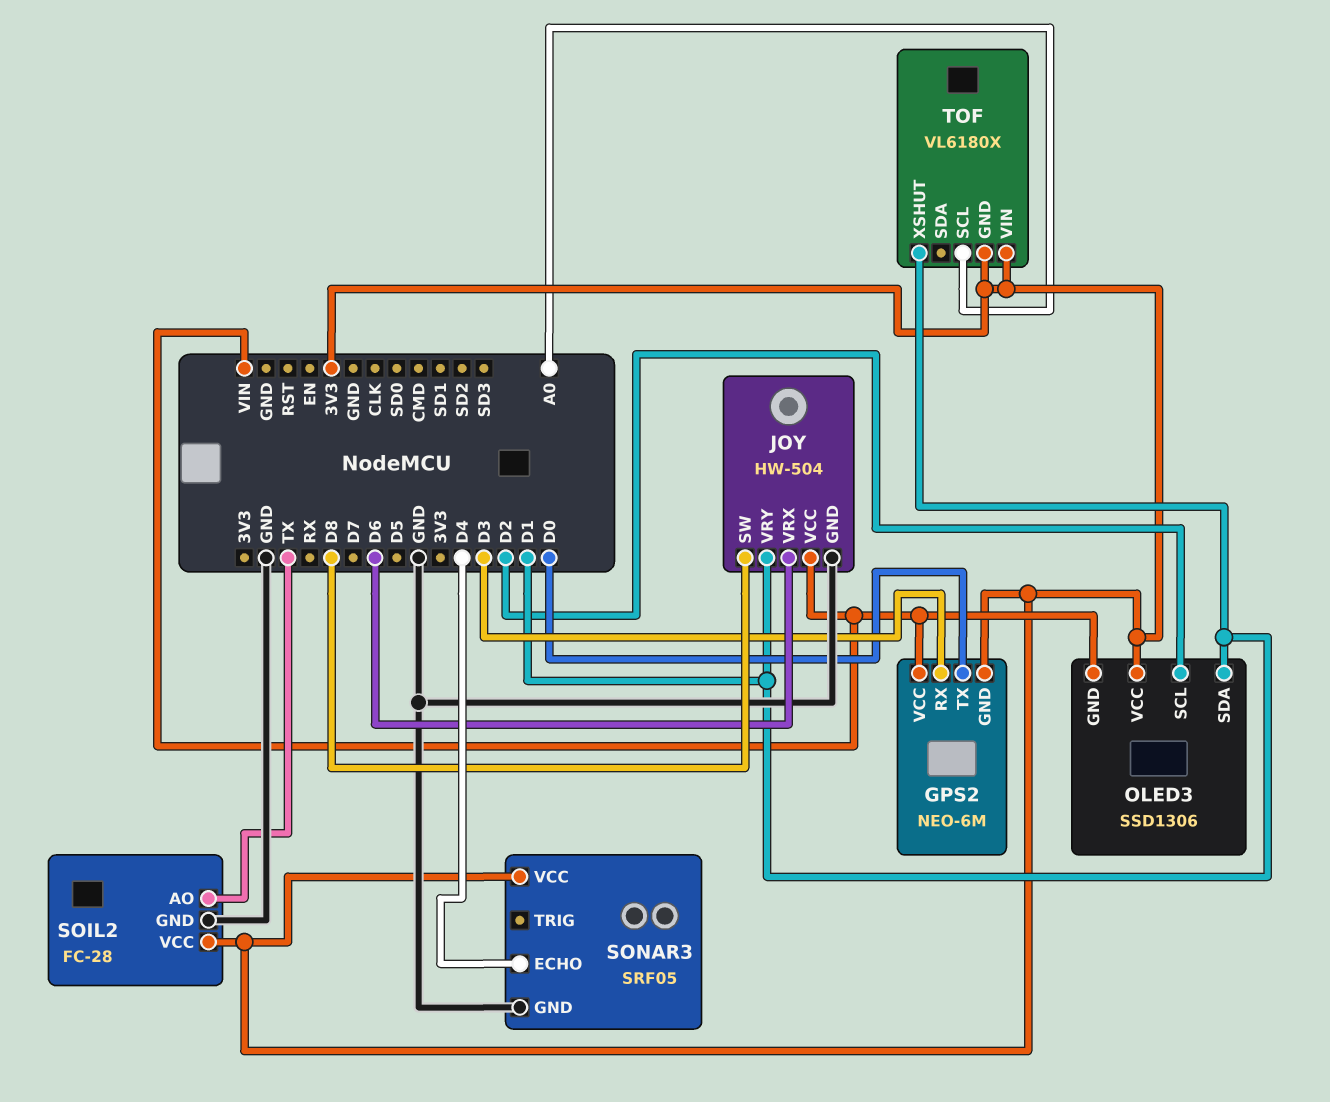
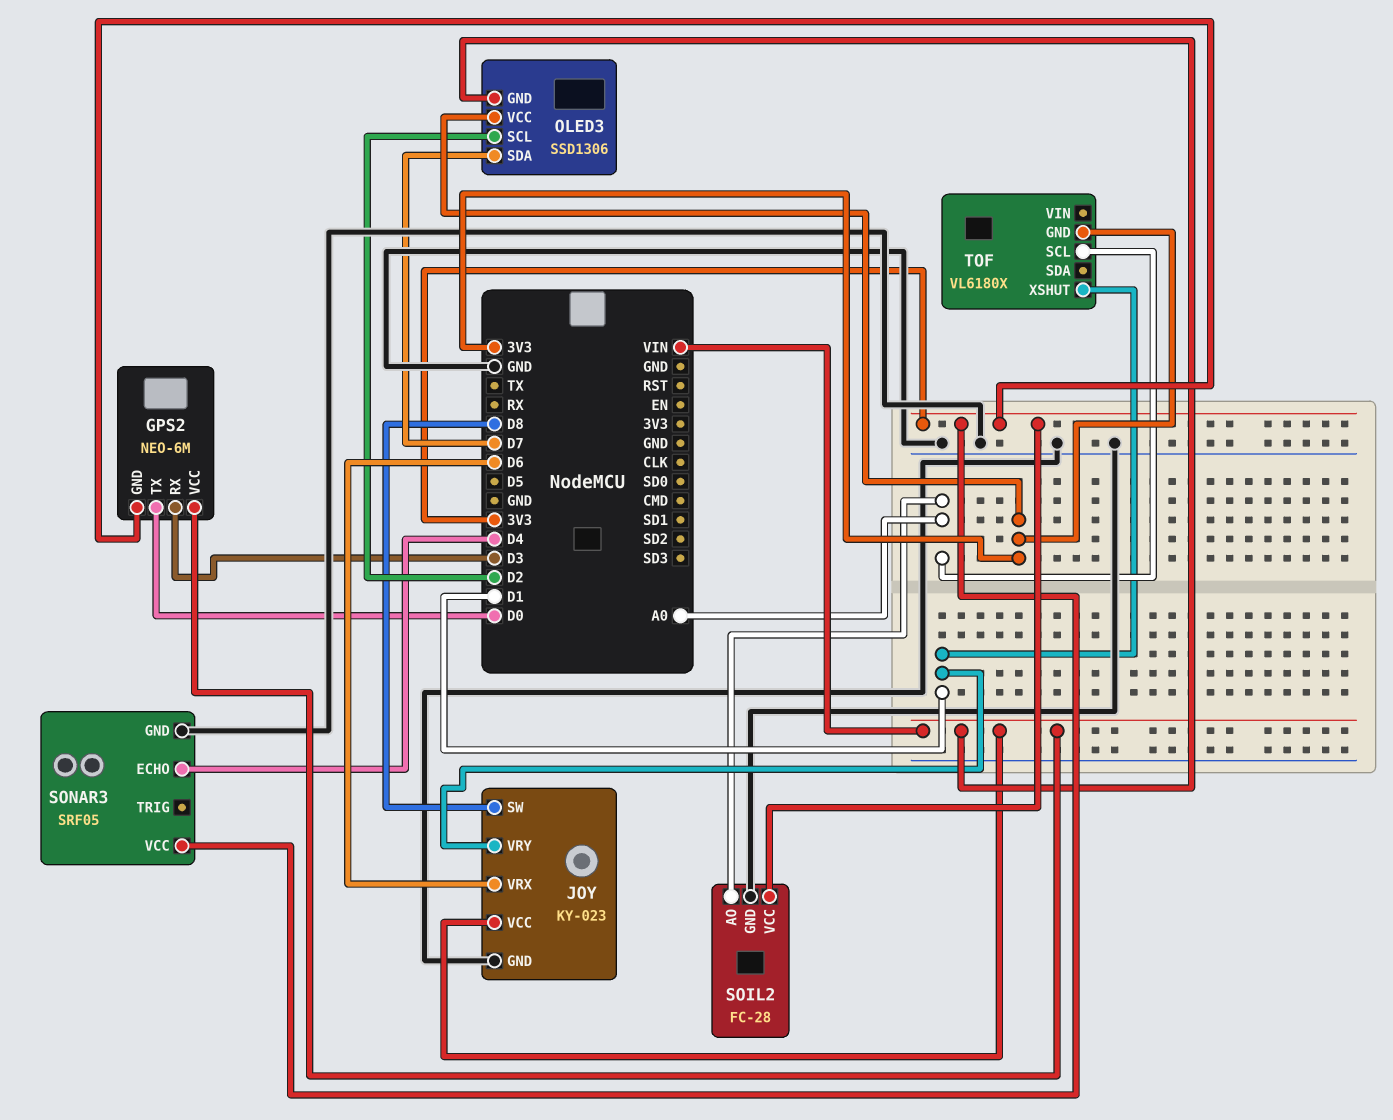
JOY: HW-504 -> KY-023
OLED3 pin SDA: D1 -> D7
SOIL2 pin AO: TX -> A0
TOF pin VIN: 3V3 -> none

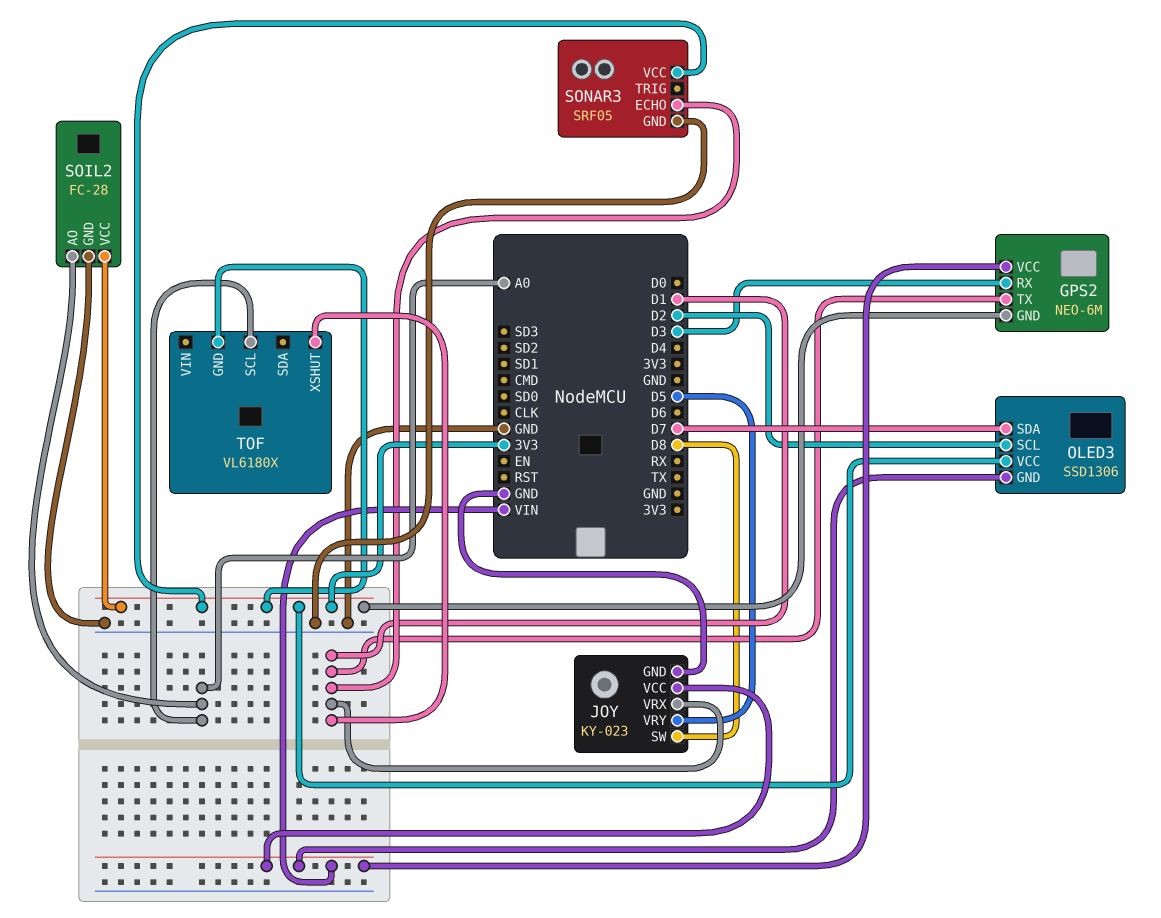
GPS2 pin TX: D0 -> D1
JOY pin VRX: D6 -> D1
JOY pin VRY: D1 -> D5
SONAR3 pin ECHO: D4 -> D1

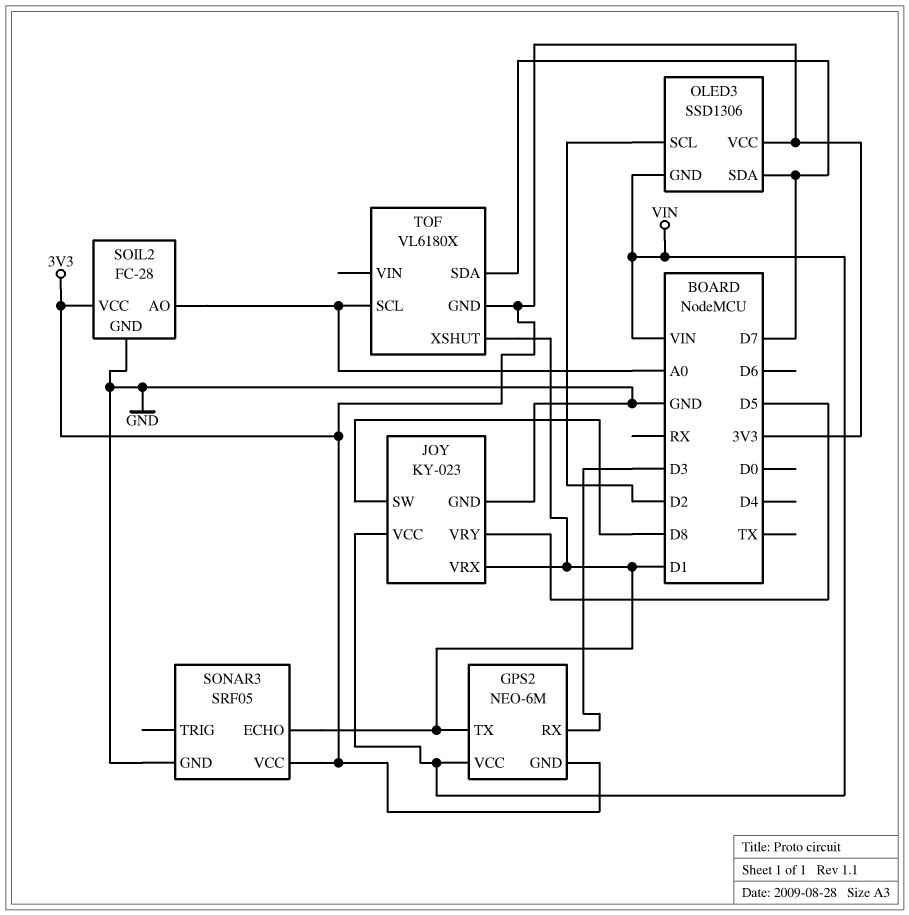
TOF pin SDA: none -> D7

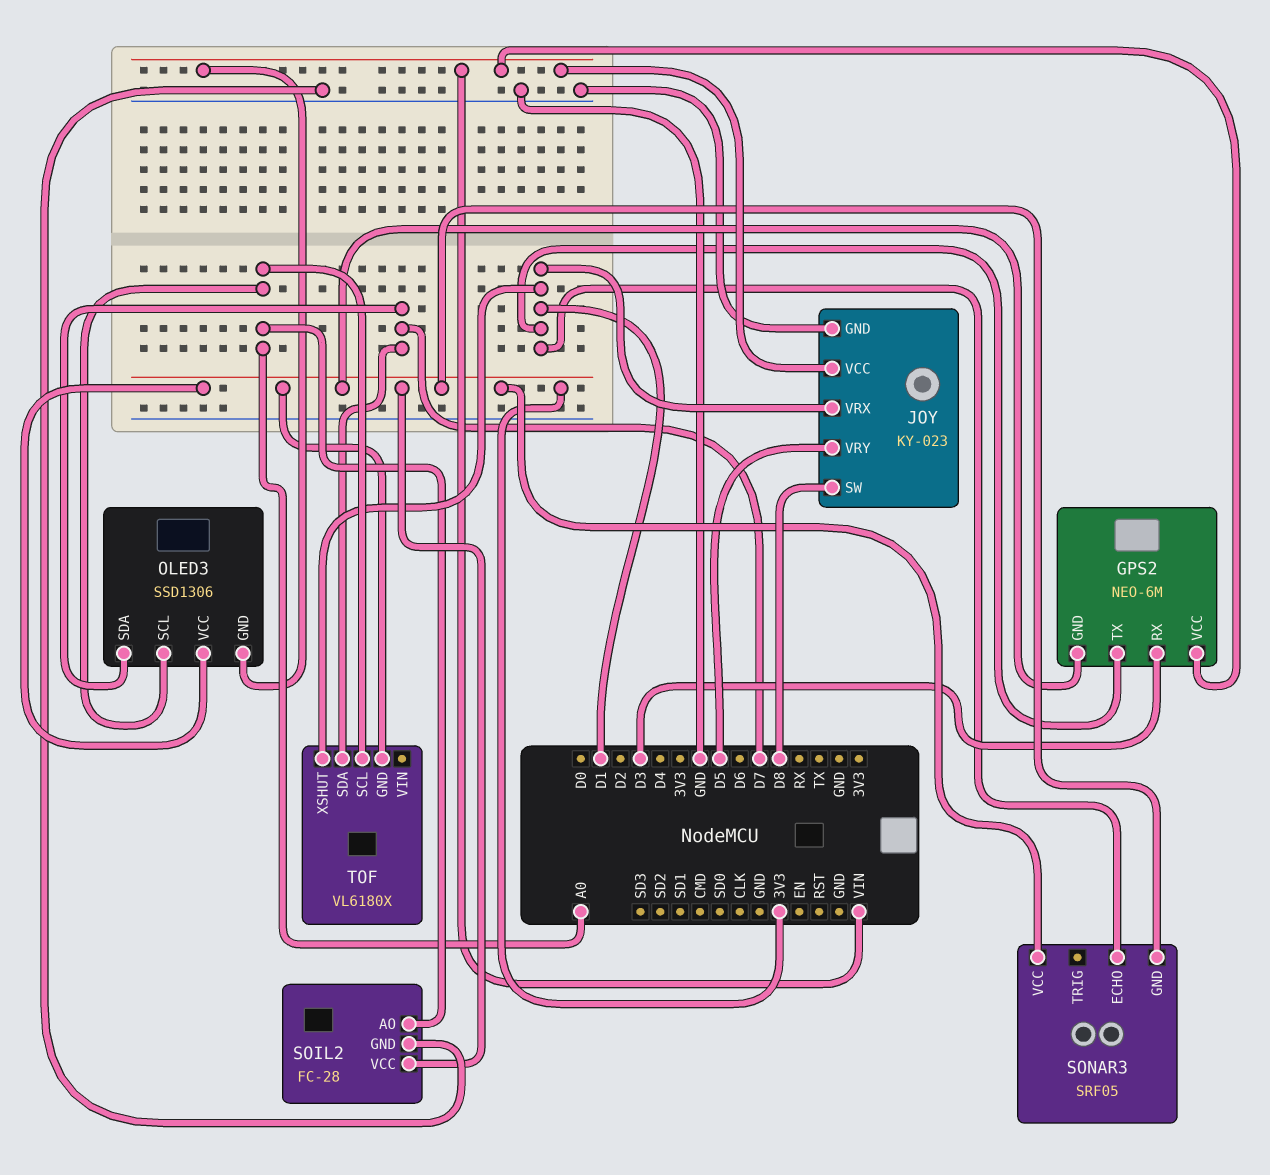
OLED3 pin SCL: D2 -> A0
SONAR3 pin GND: GND -> 3V3

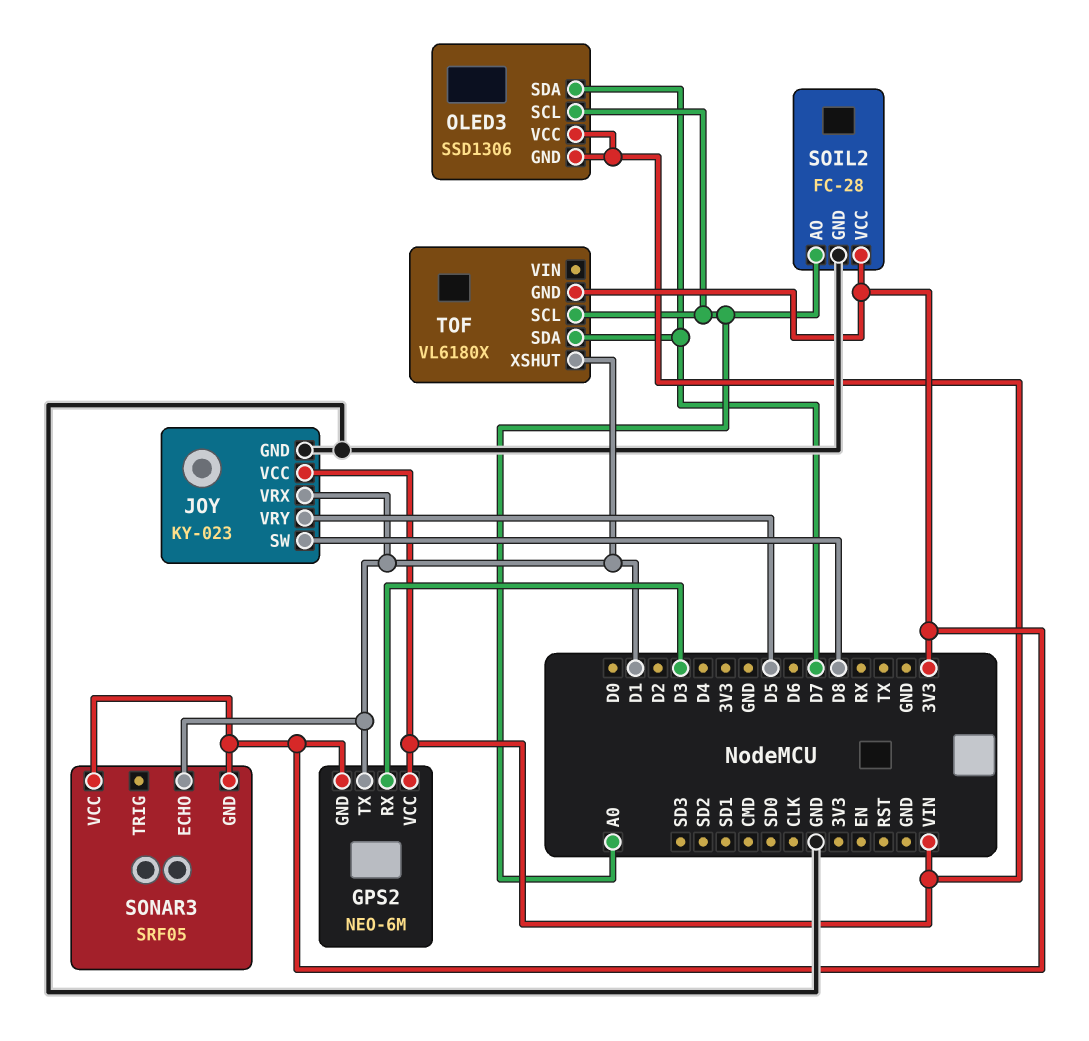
OLED3 pin VCC: 3V3 -> VIN

